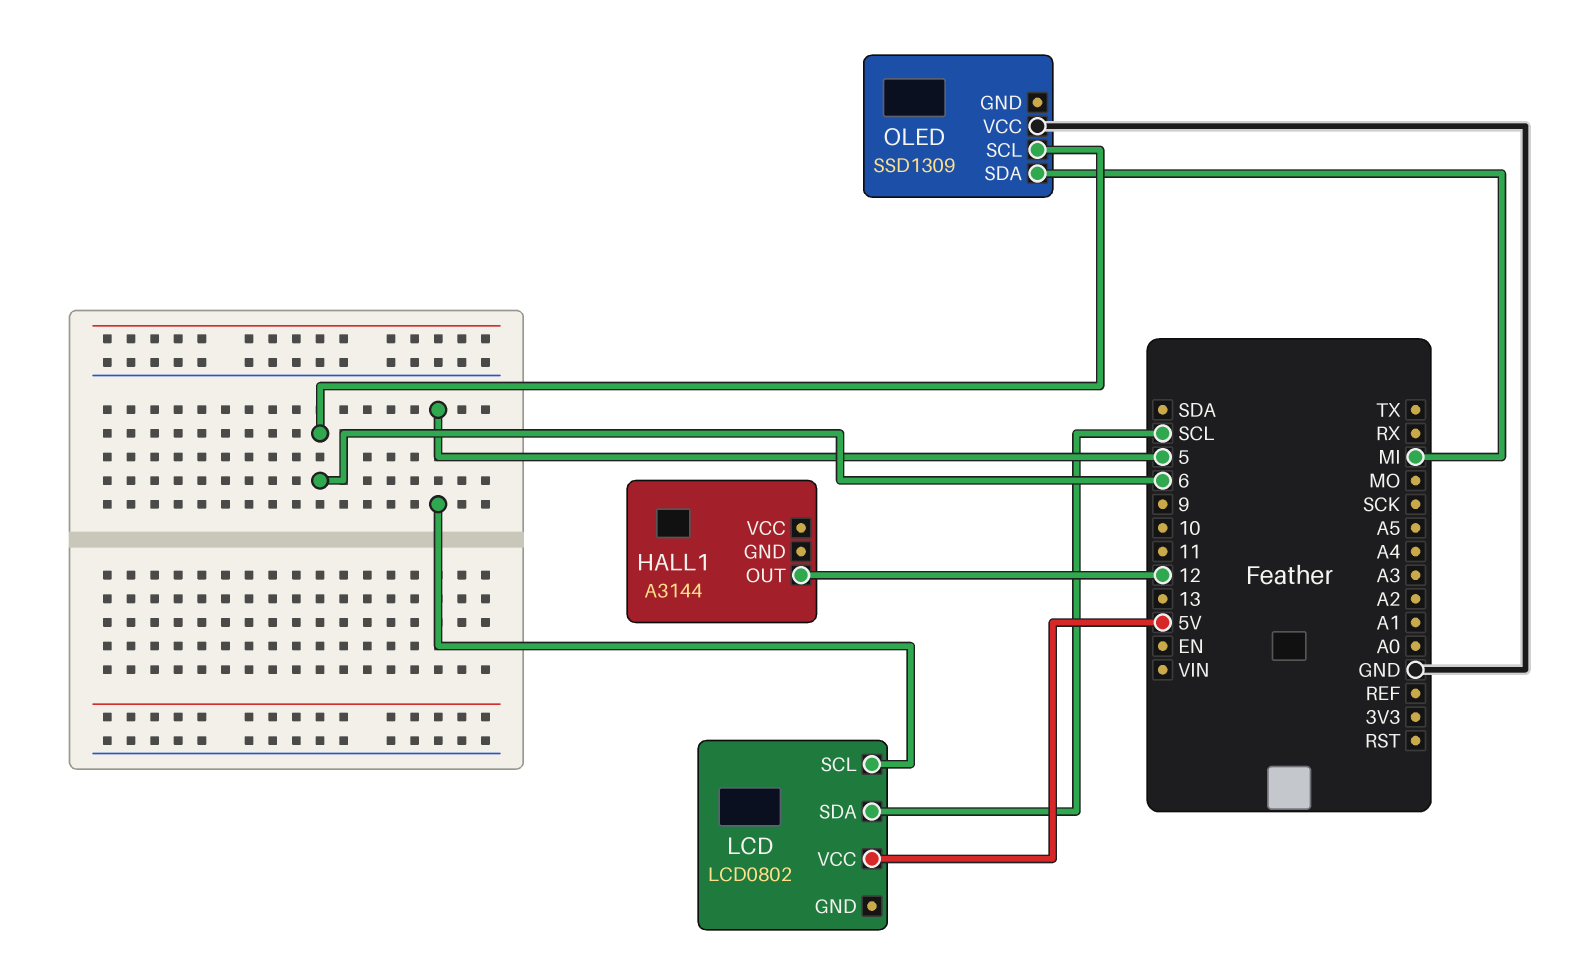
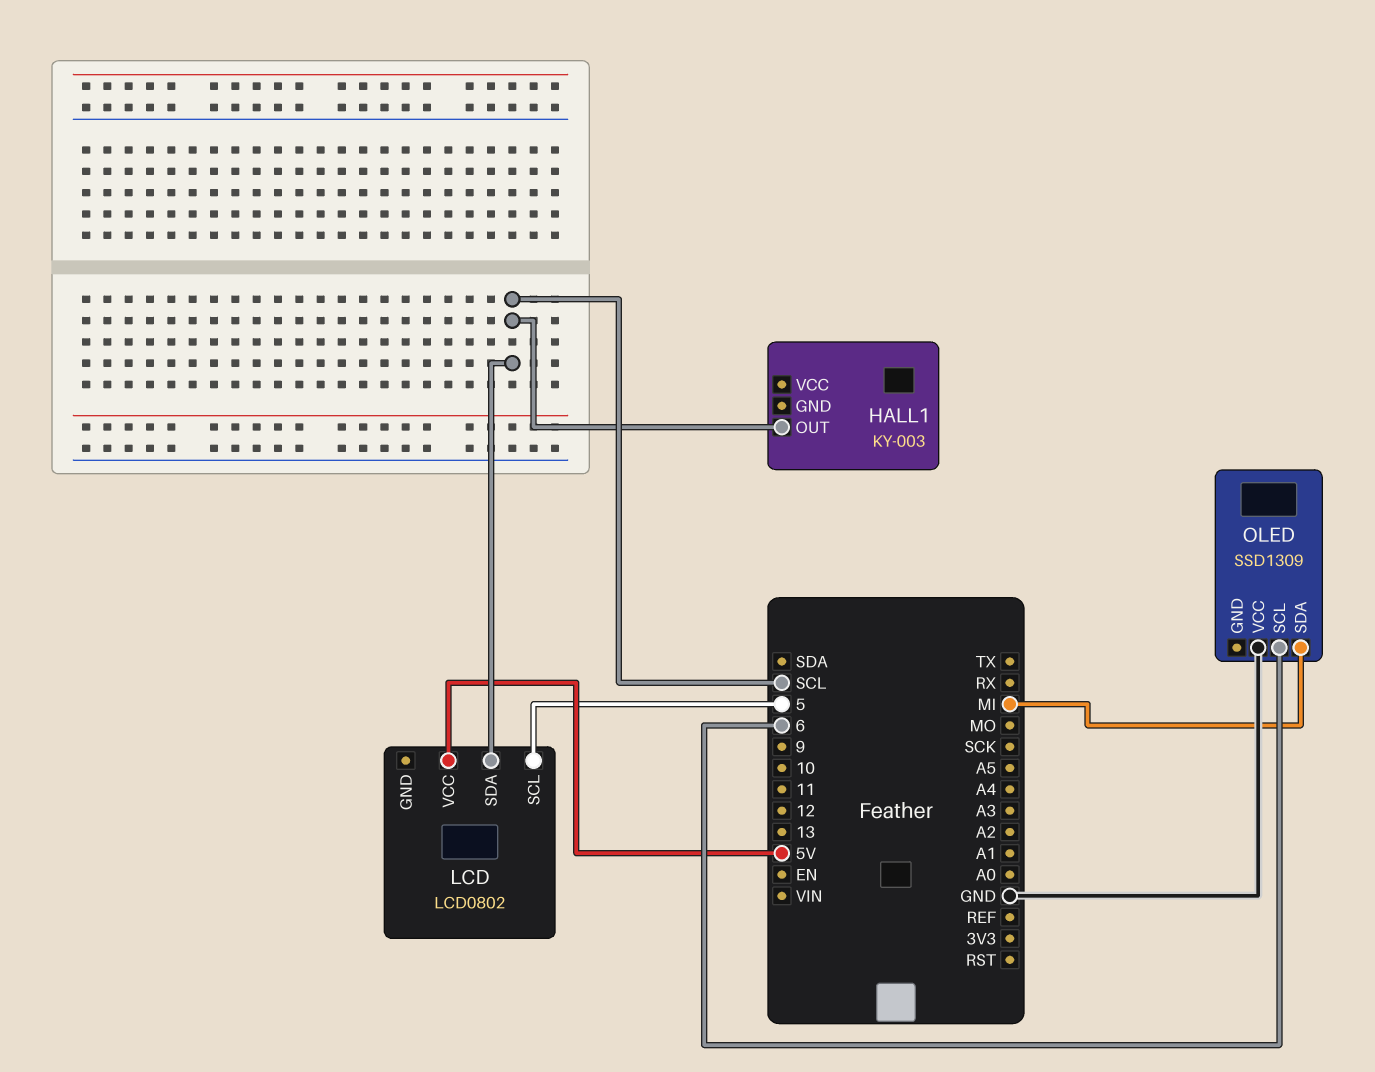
HALL1: A3144 -> KY-003
HALL1 pin OUT: 12 -> SCL

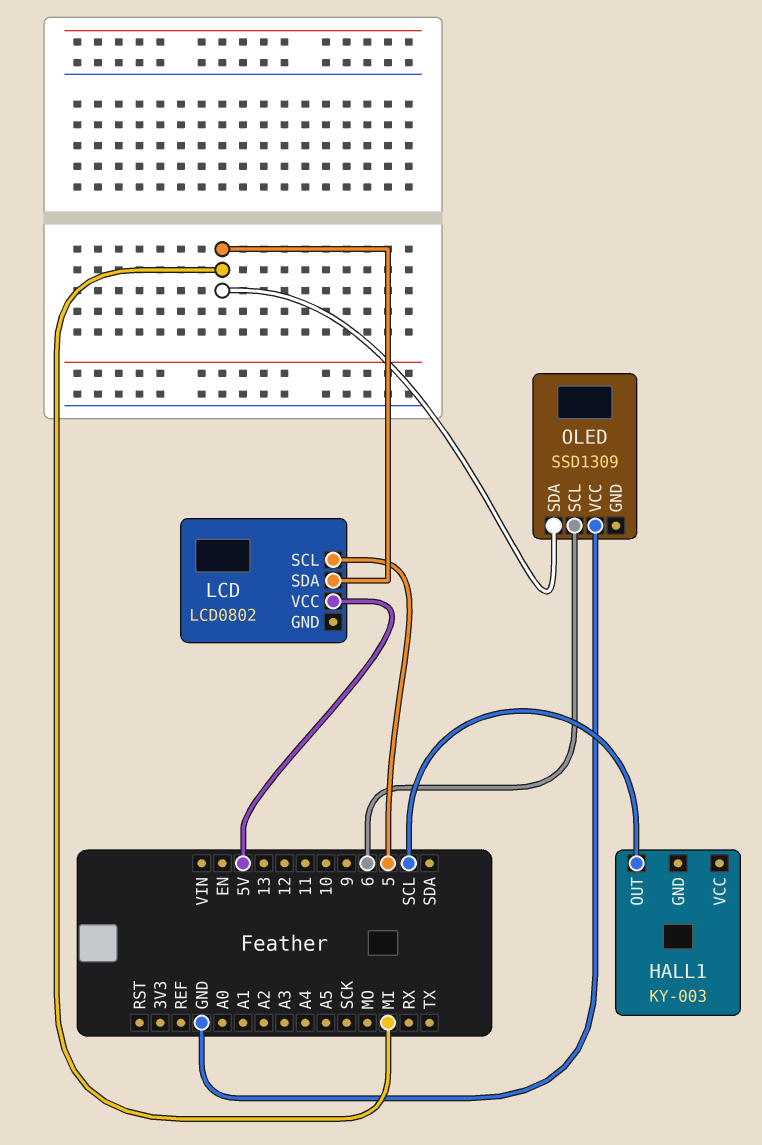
LCD pin SDA: SCL -> MI

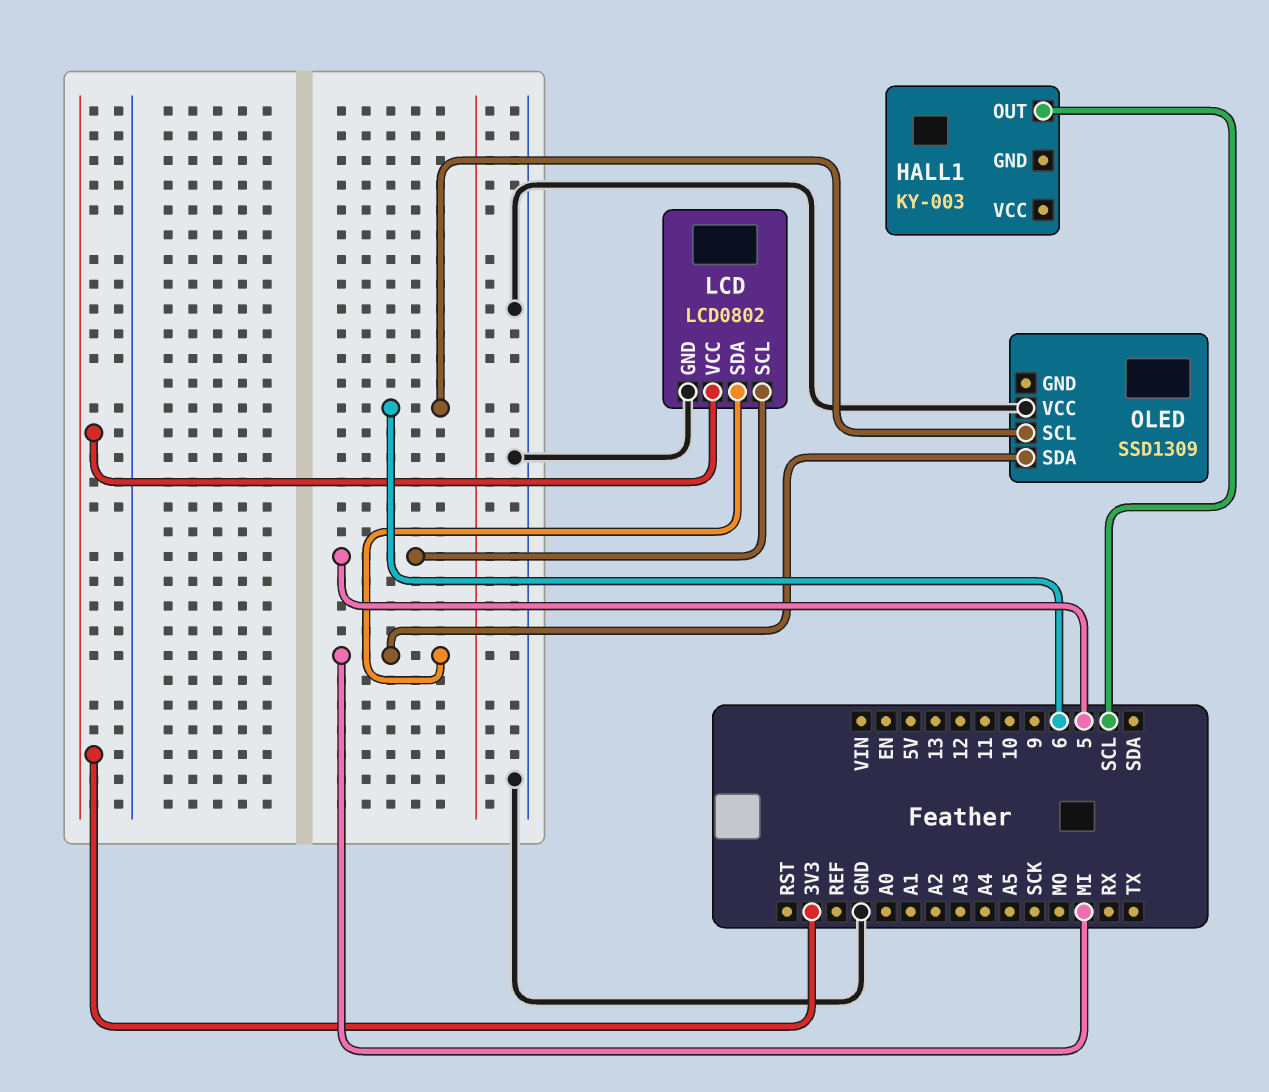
LCD pin GND: none -> GND
LCD pin VCC: 5V -> 3V3

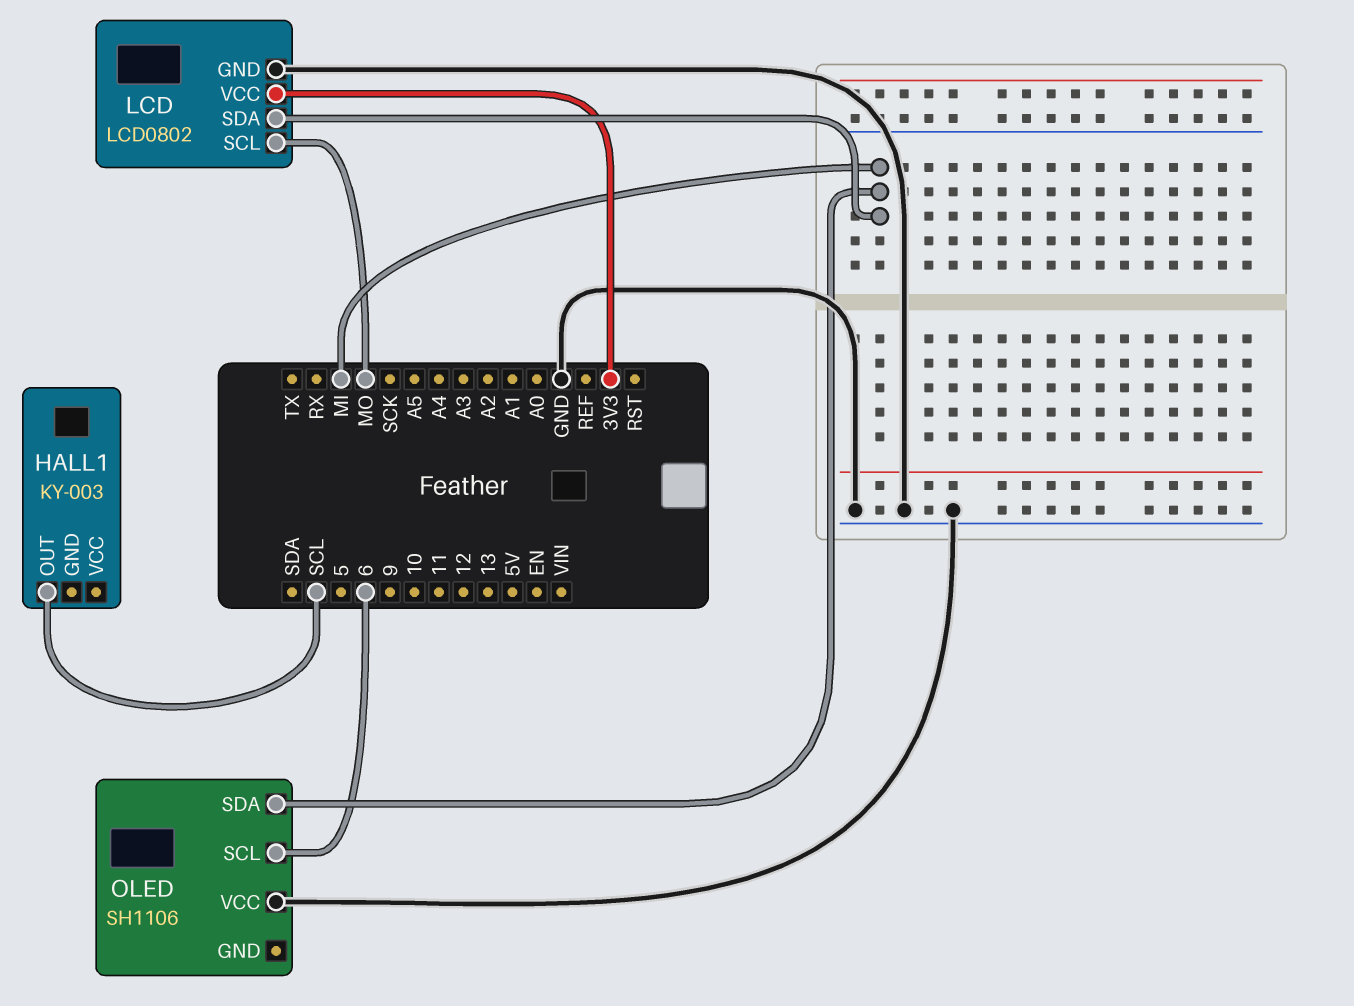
LCD pin SCL: 5 -> MO
OLED: SSD1309 -> SH1106

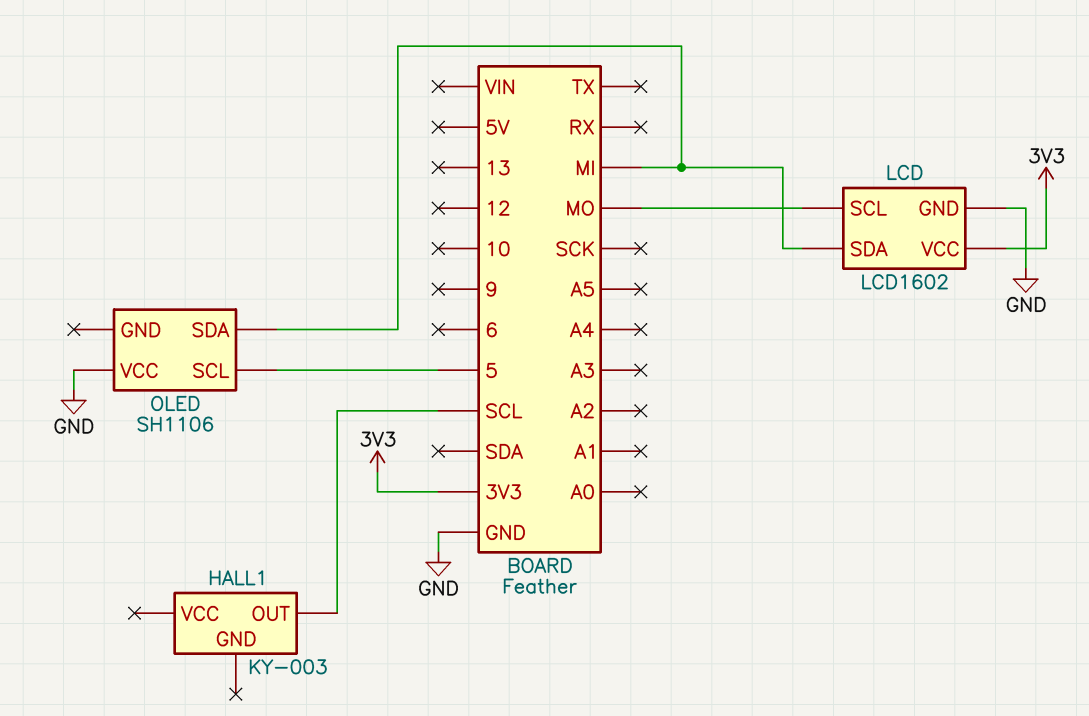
LCD: LCD0802 -> LCD1602
OLED pin SCL: 6 -> 5

